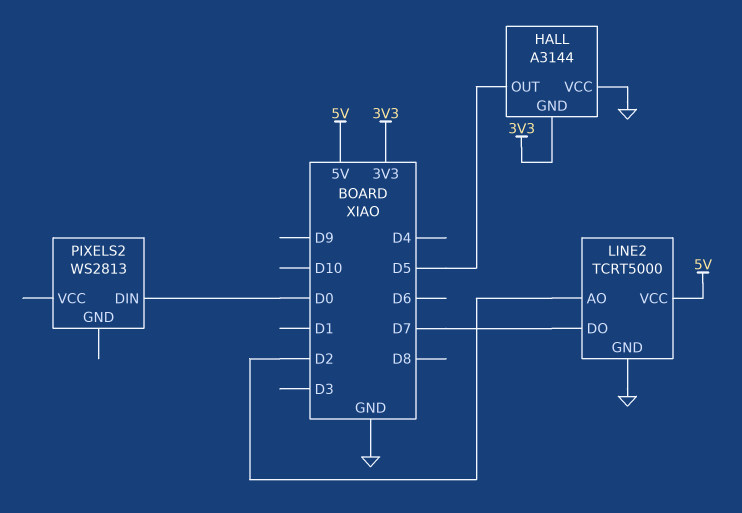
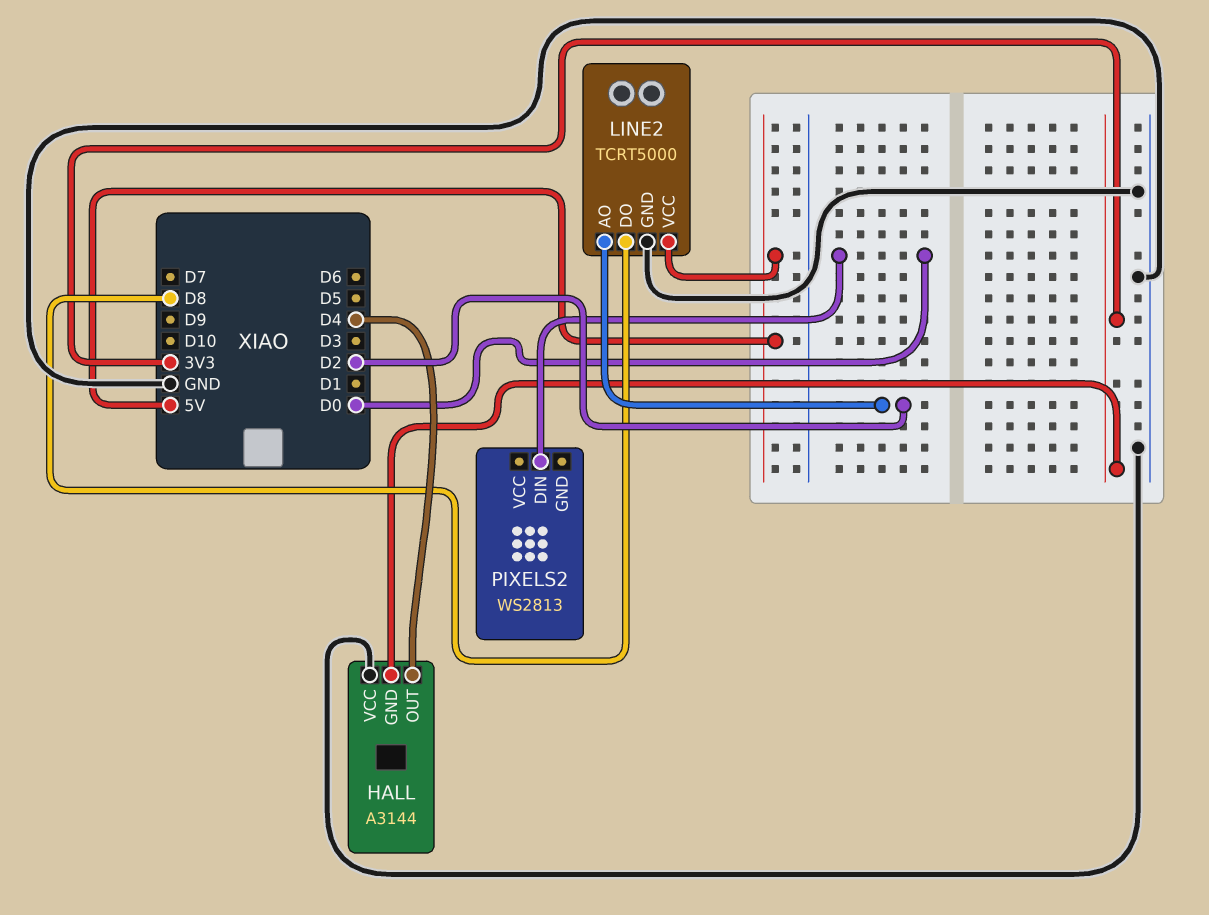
HALL pin OUT: D5 -> D4
LINE2 pin DO: D7 -> D8

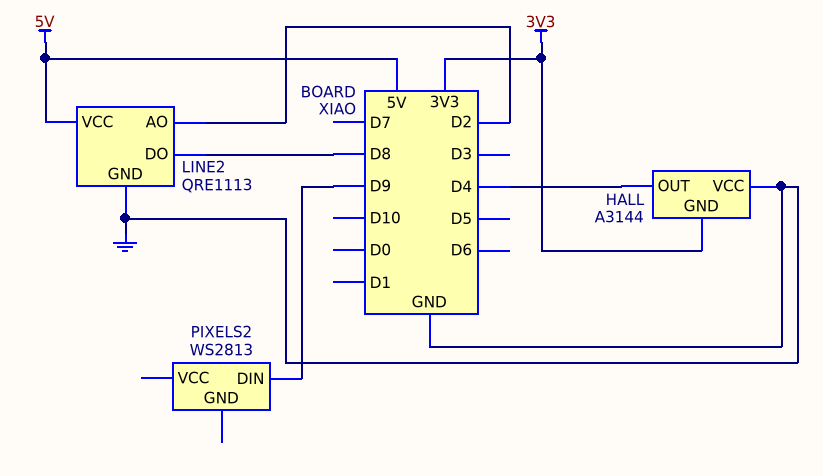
LINE2: TCRT5000 -> QRE1113
PIXELS2 pin DIN: D0 -> D9

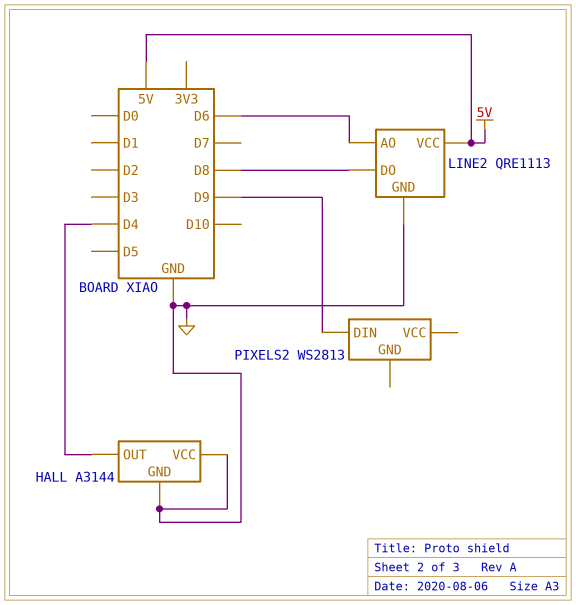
HALL pin GND: 3V3 -> GND
LINE2 pin AO: D2 -> D6

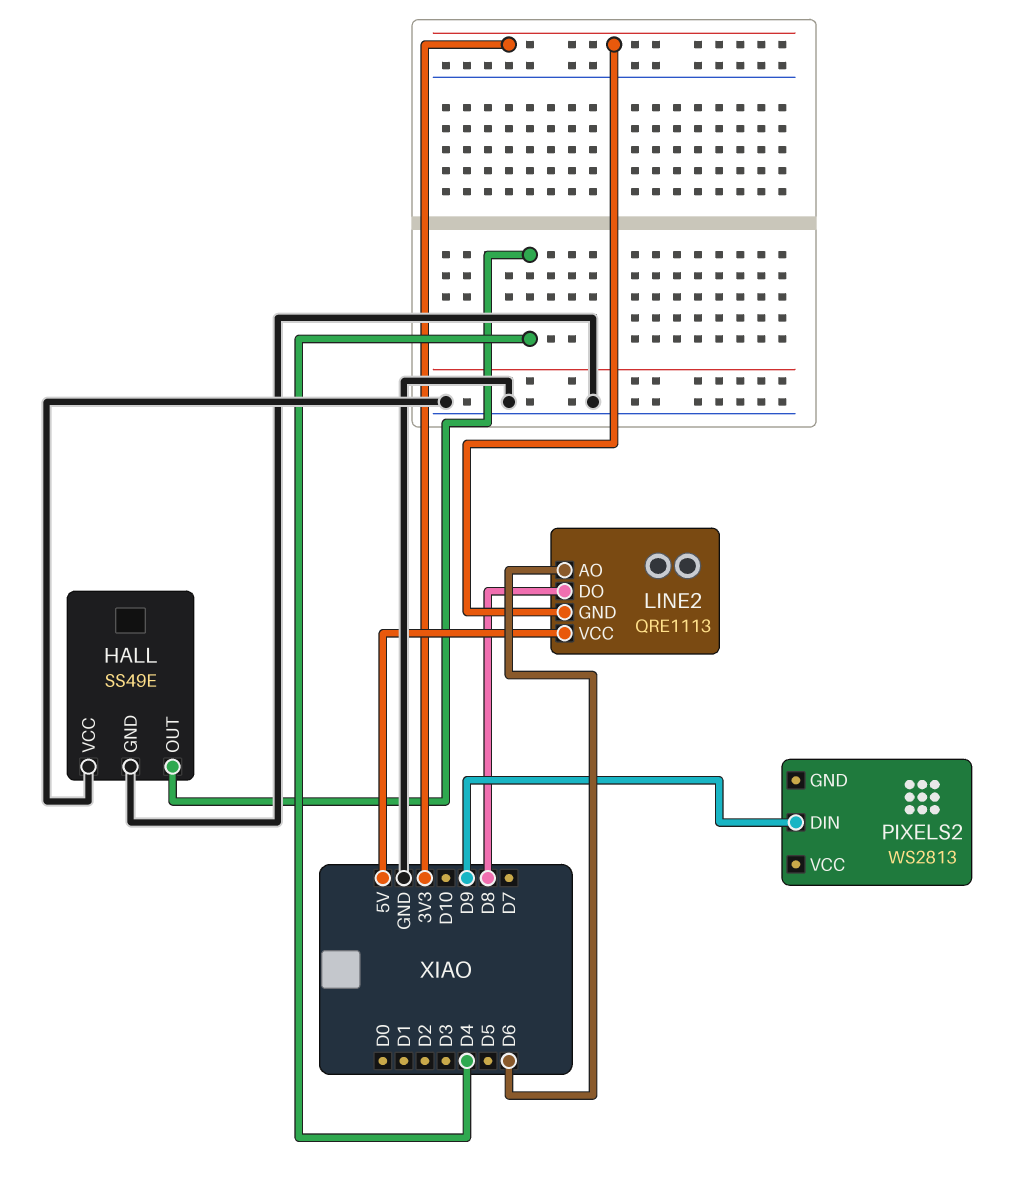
HALL: A3144 -> SS49E
LINE2 pin GND: GND -> 3V3

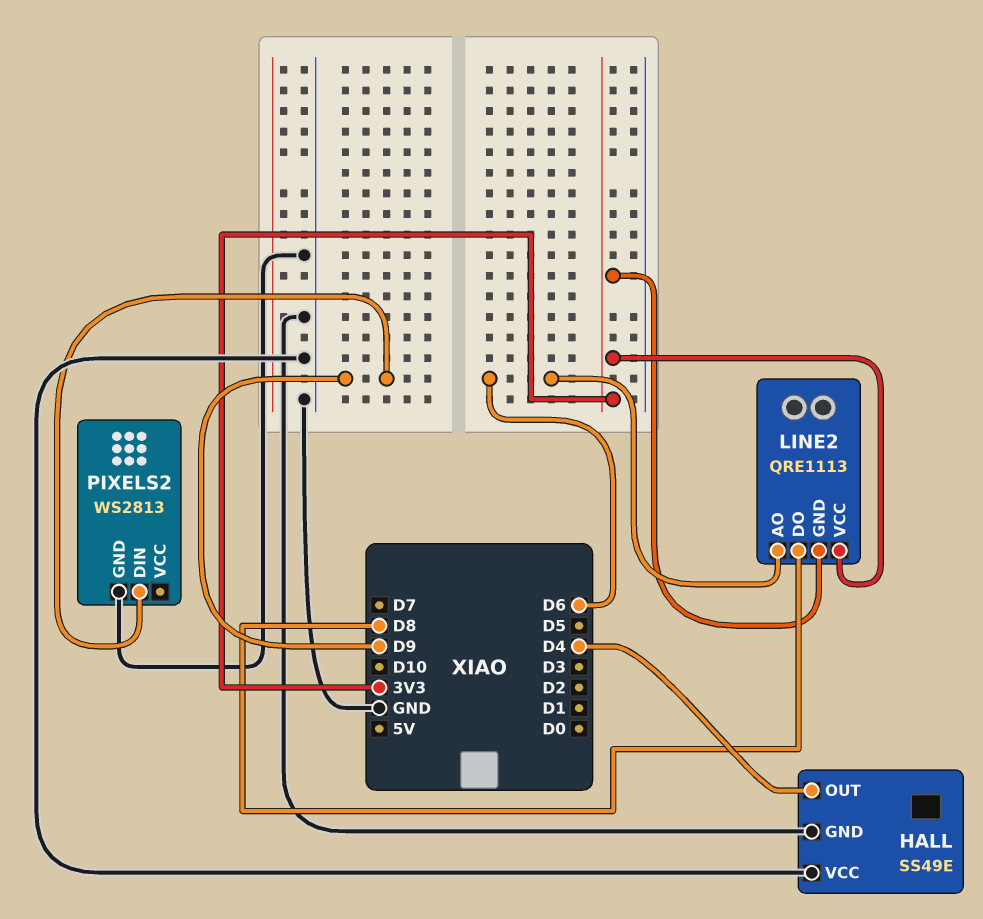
LINE2 pin VCC: 5V -> 3V3
PIXELS2 pin GND: none -> GND

